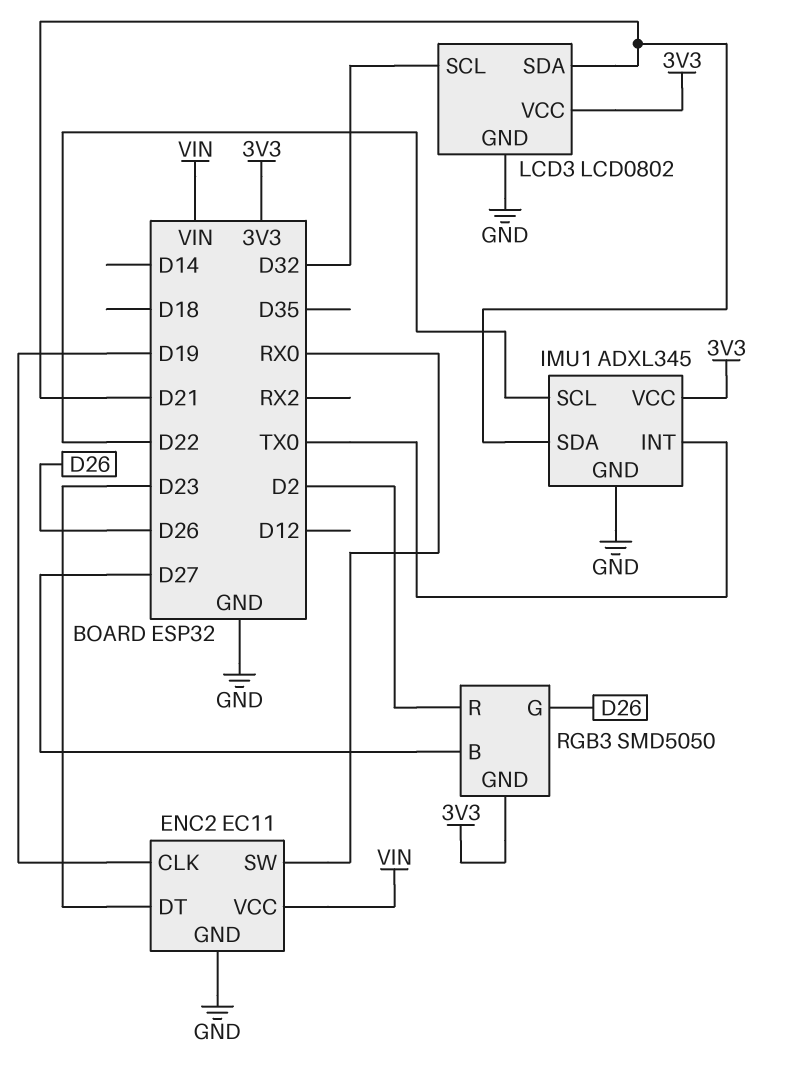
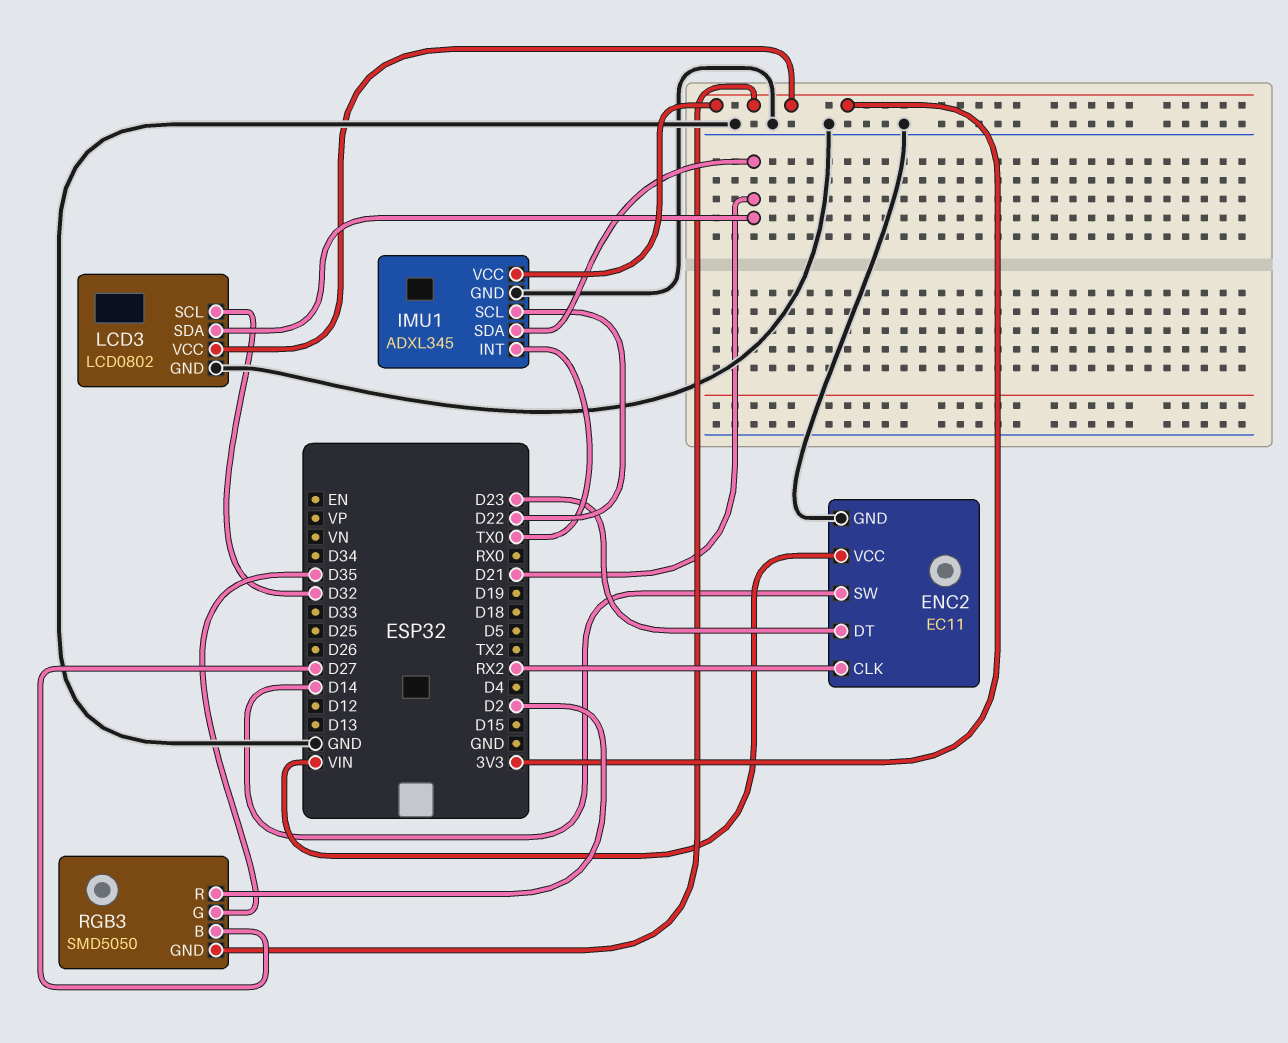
ENC2 pin CLK: D19 -> RX2
ENC2 pin SW: RX0 -> D14
RGB3 pin G: D26 -> D35

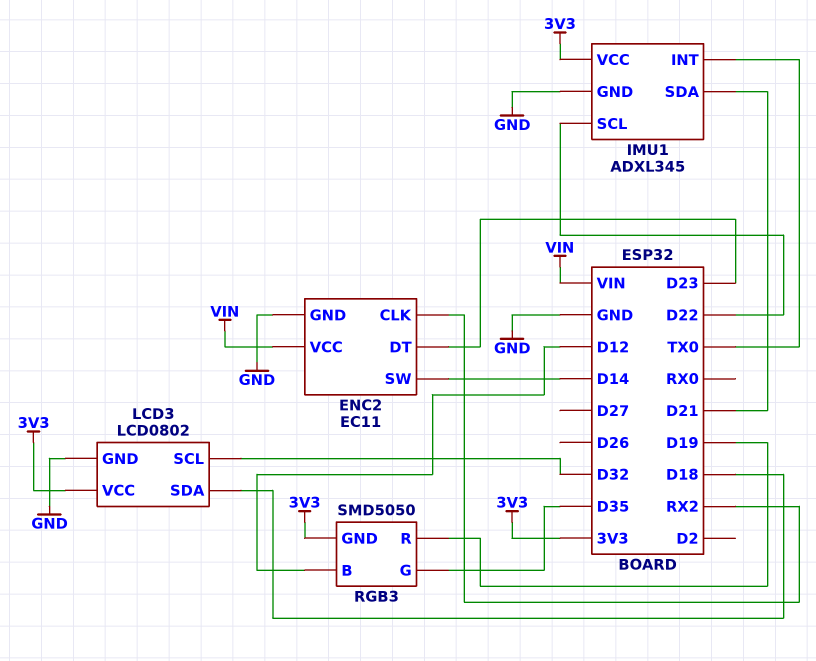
LCD3 pin SDA: D21 -> D18
RGB3 pin B: D27 -> D12
RGB3 pin R: D2 -> D19

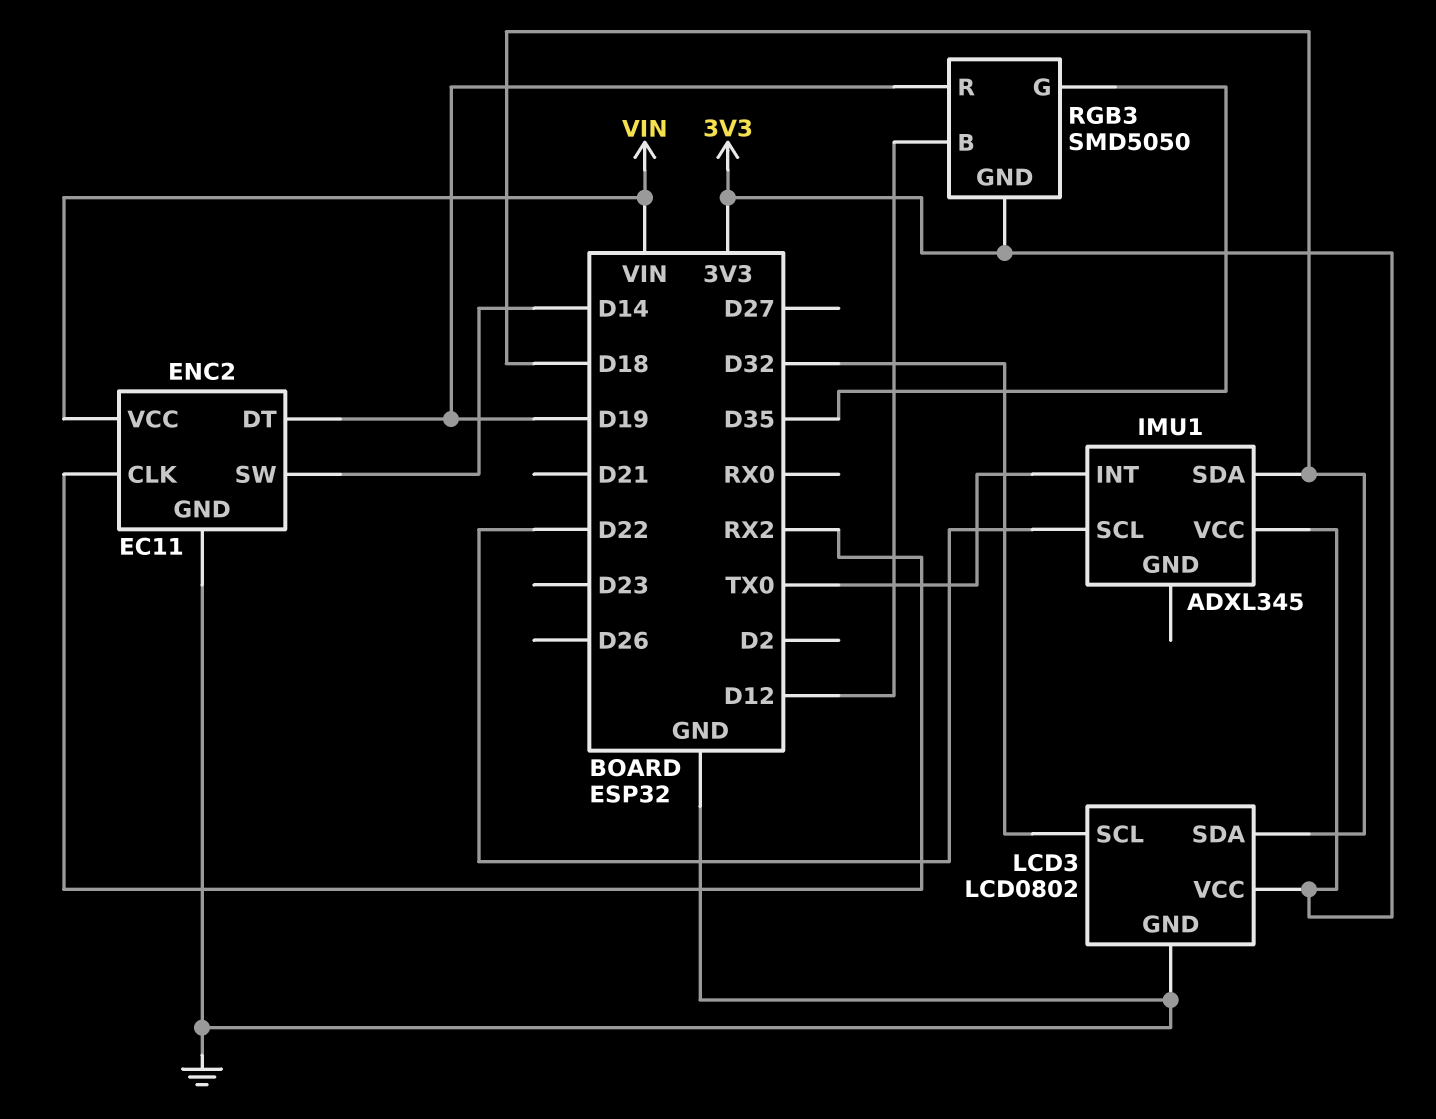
ENC2 pin DT: D23 -> D19
IMU1 pin GND: GND -> none
IMU1 pin SDA: D21 -> D18

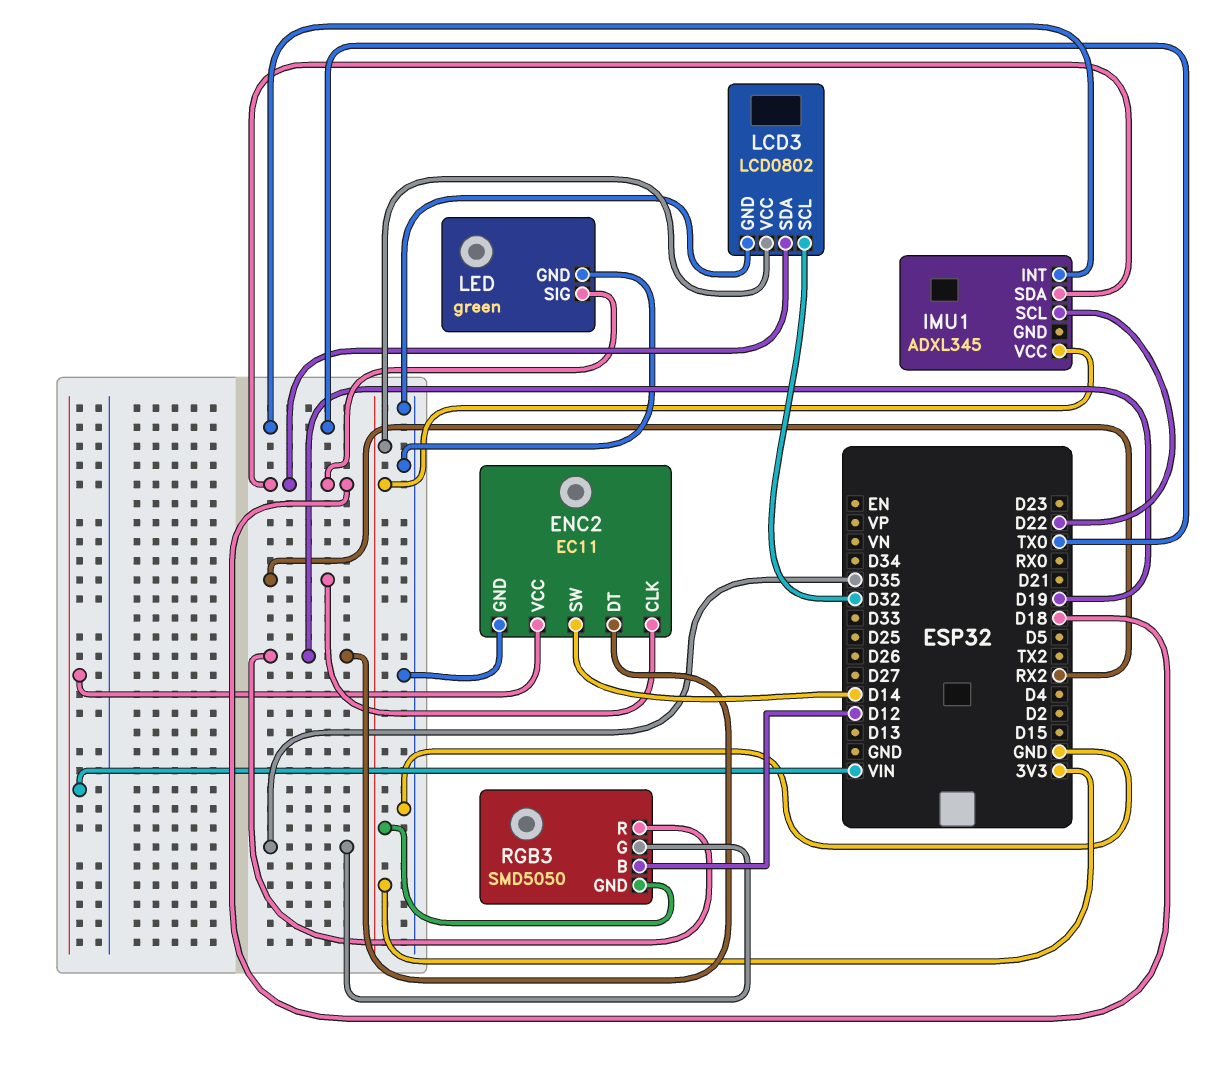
LED: none -> green
LED pin GND: none -> GND
LED pin SIG: none -> D18

